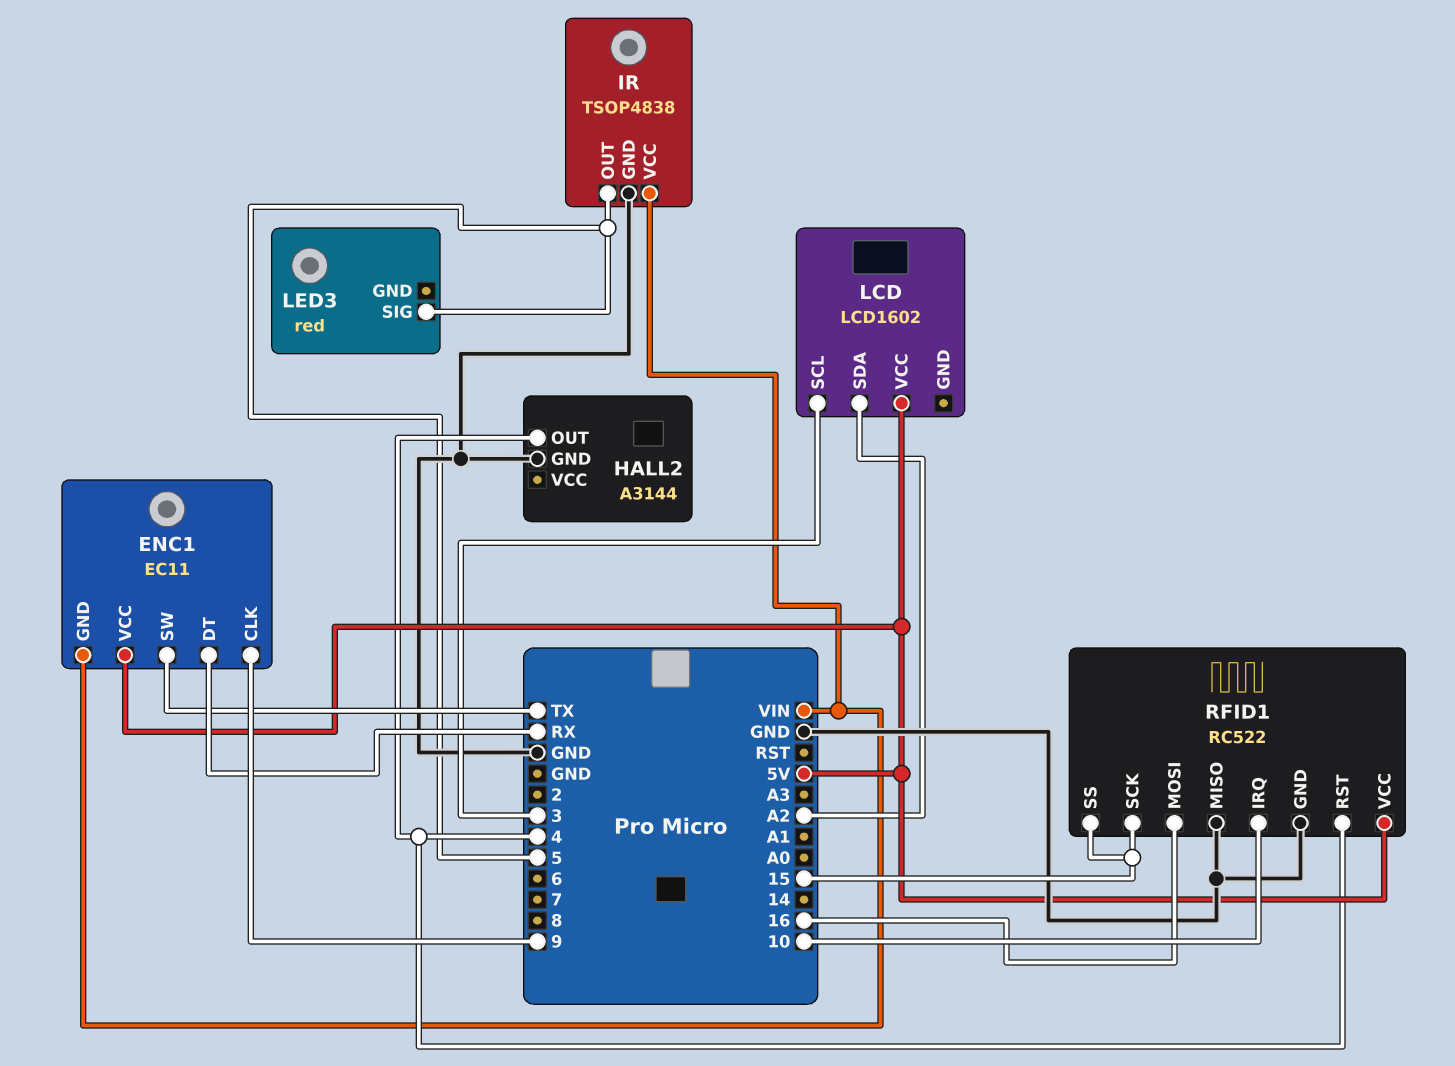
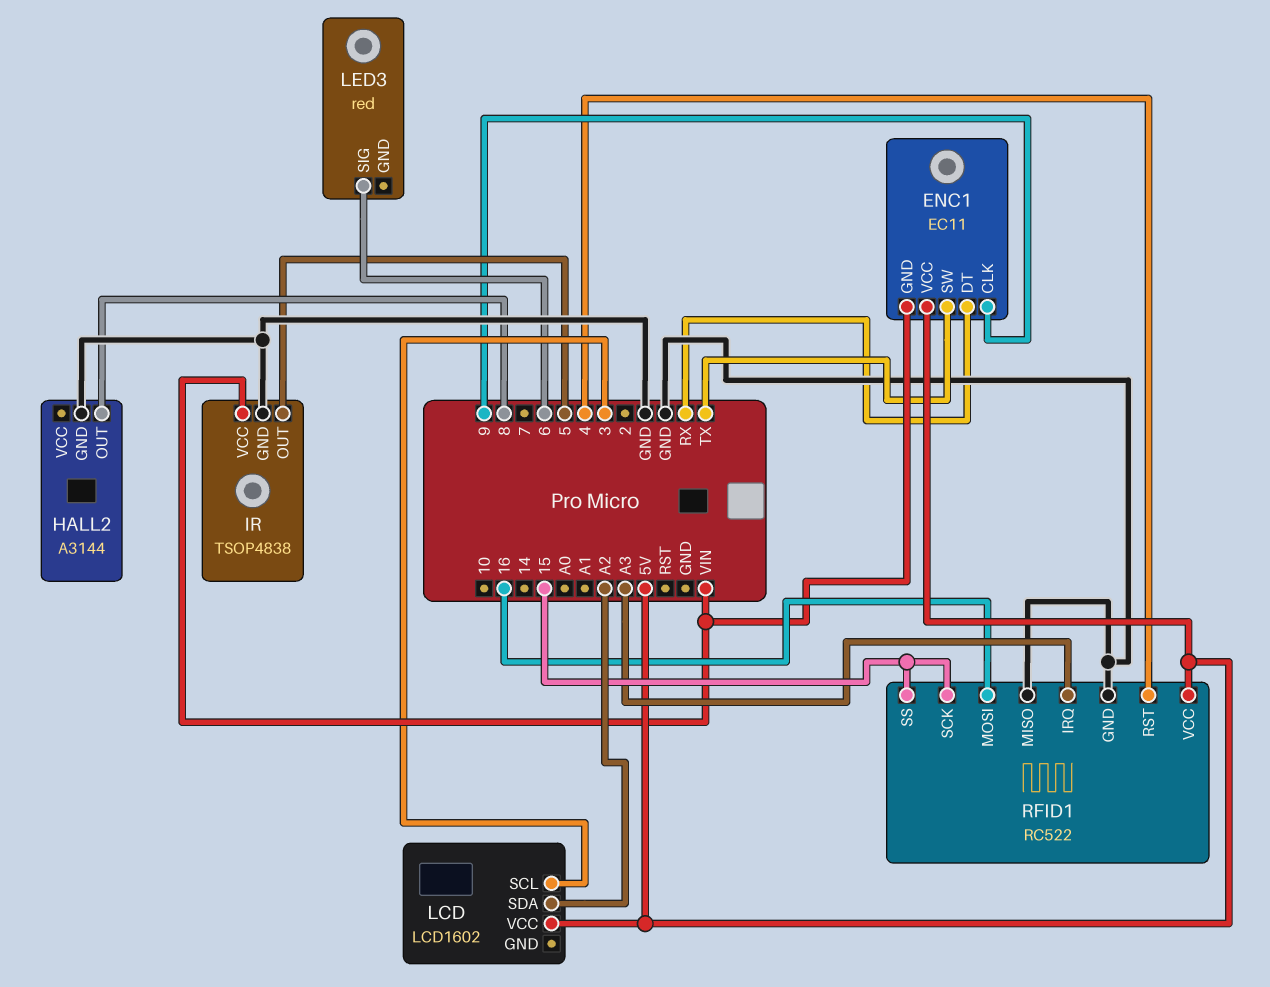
HALL2 pin OUT: 4 -> 8
LED3 pin SIG: 5 -> 6
RFID1 pin IRQ: 10 -> A3

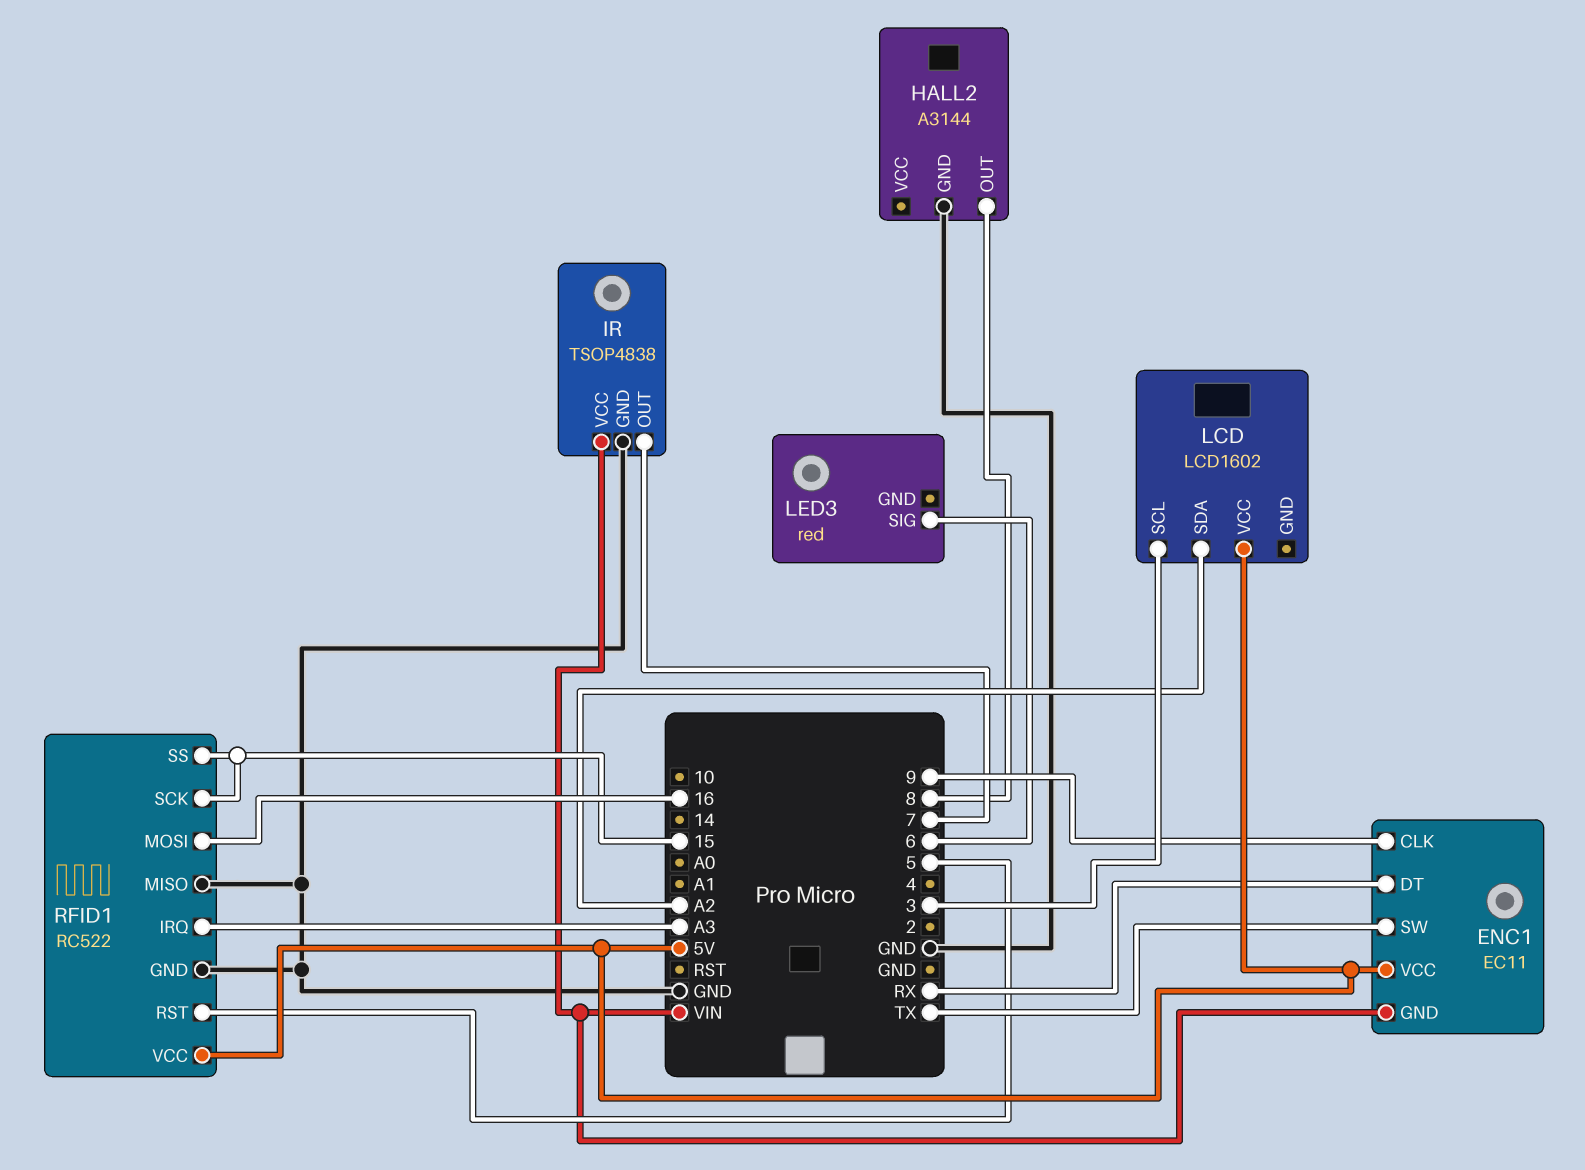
IR pin OUT: 5 -> 7
RFID1 pin RST: 4 -> 5

